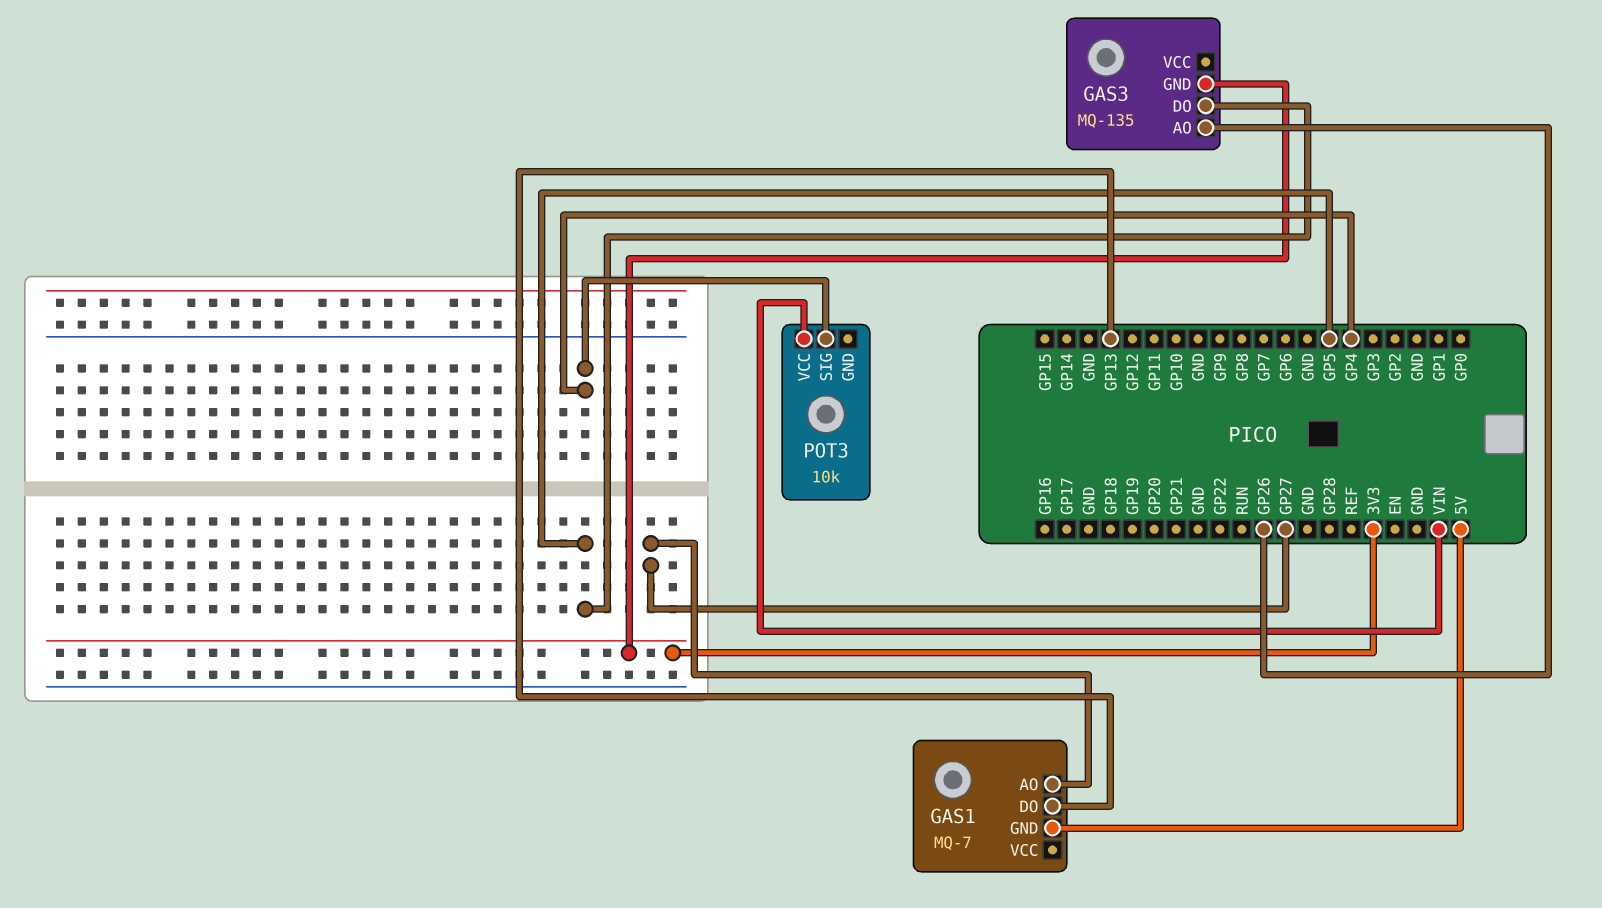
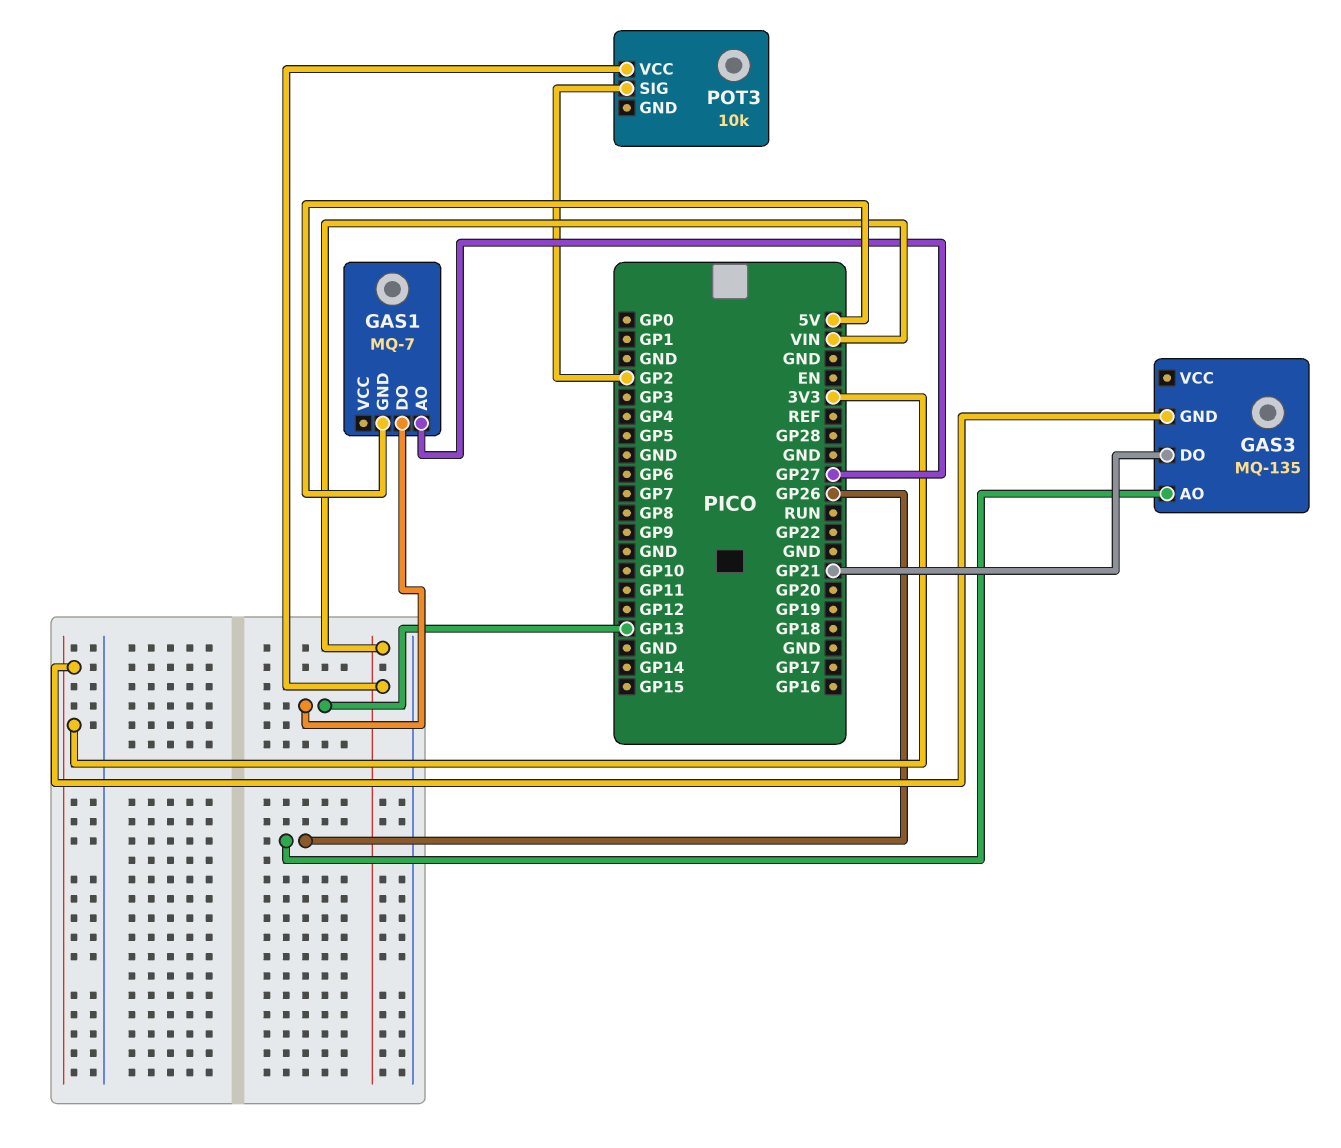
GAS3 pin DO: GP5 -> GP21
POT3 pin SIG: GP4 -> GP2

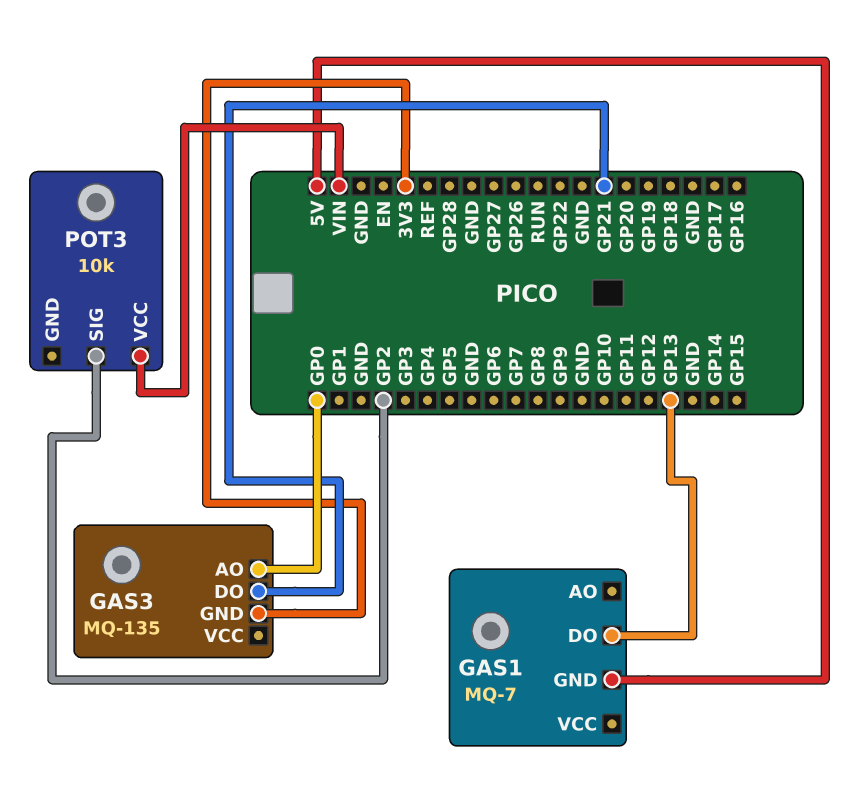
GAS1 pin AO: GP27 -> none
GAS3 pin AO: GP26 -> GP0

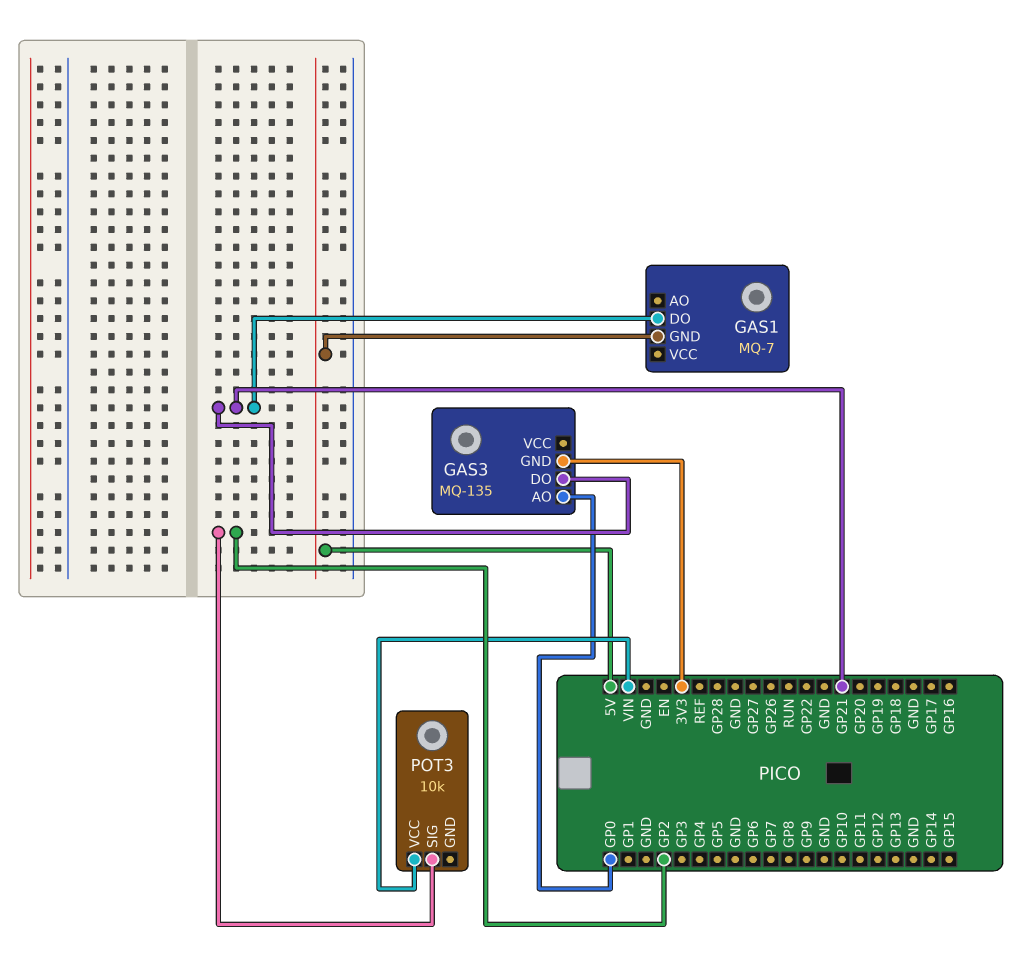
GAS1 pin DO: GP13 -> GP21

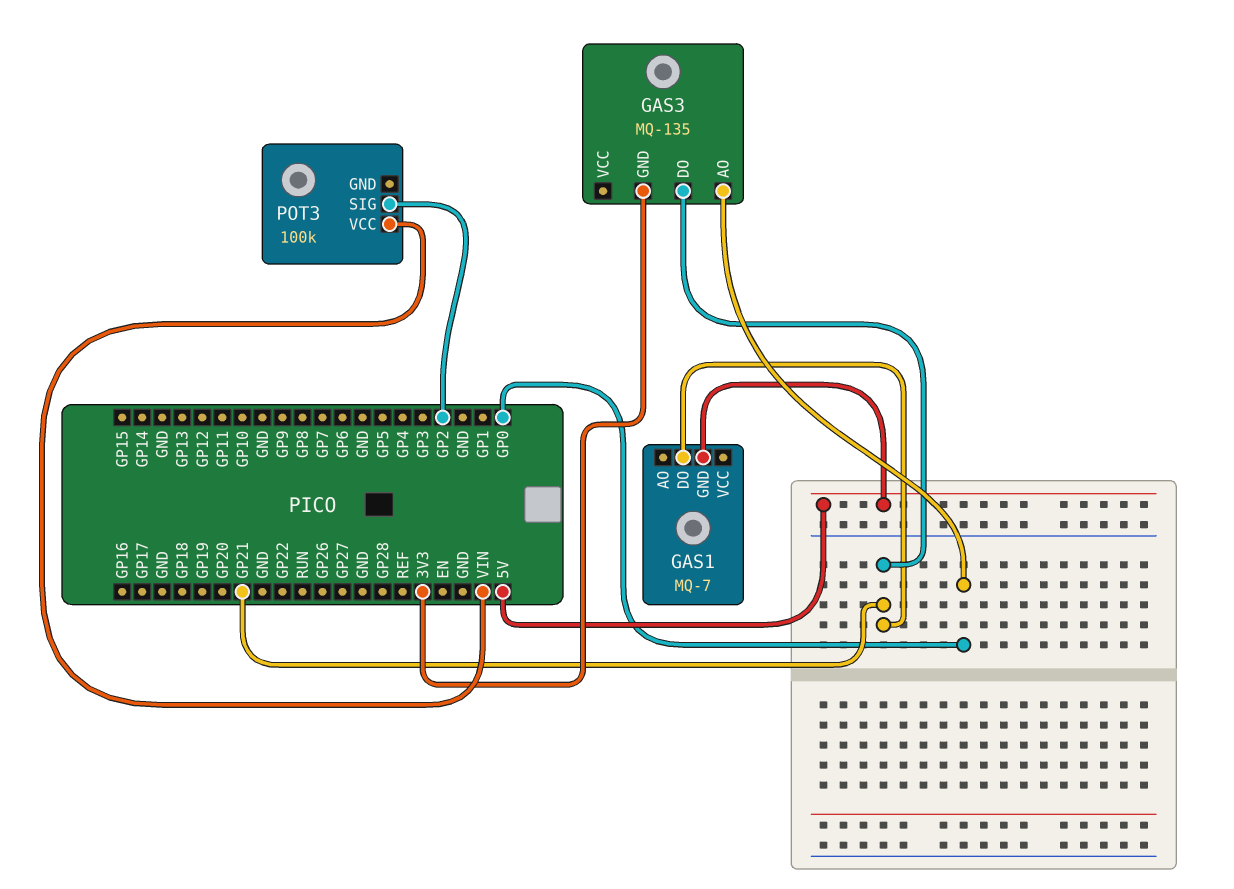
POT3: 10k -> 100k

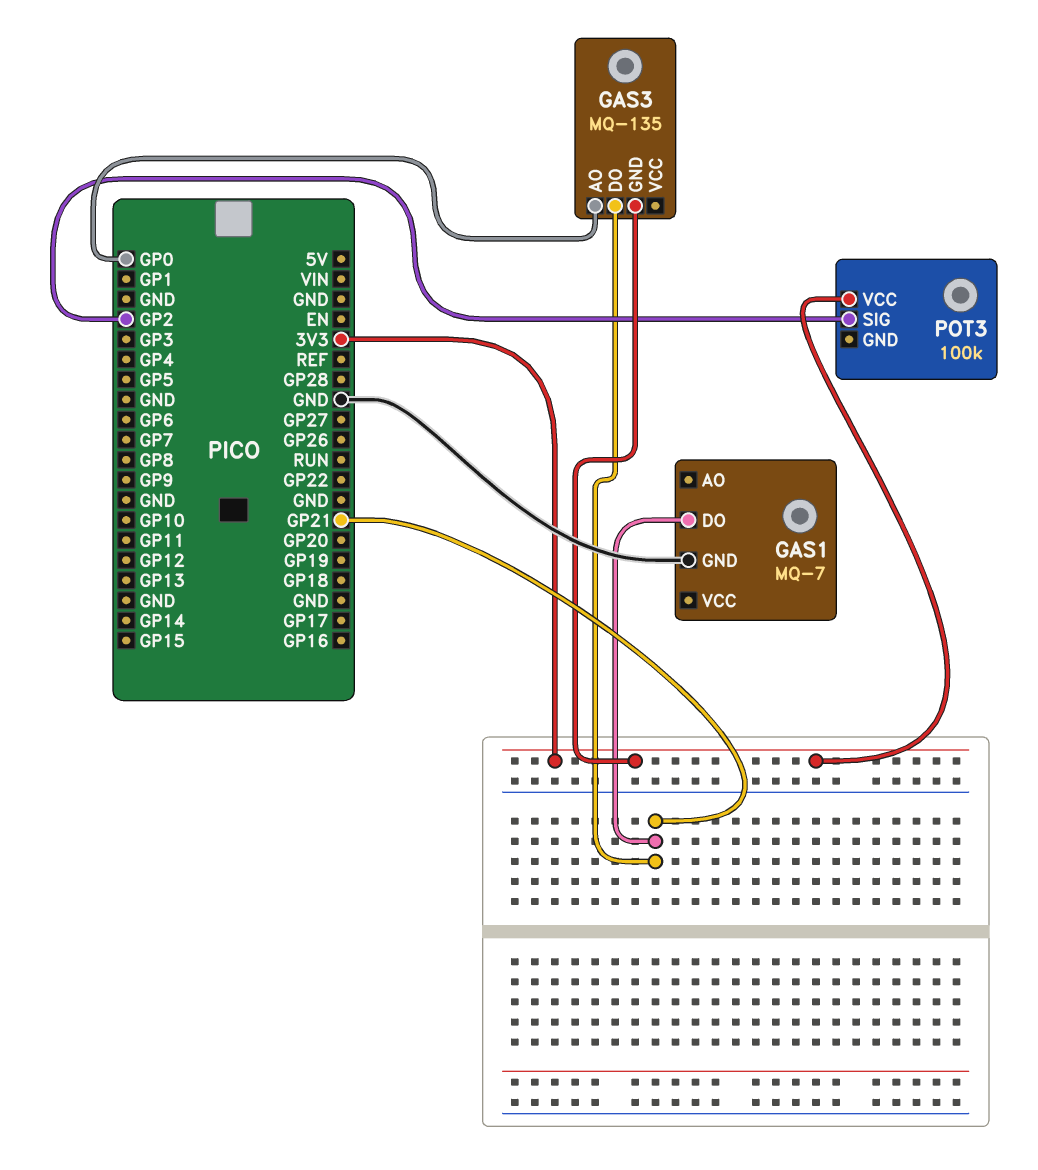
GAS1 pin GND: 5V -> GND
POT3 pin VCC: VIN -> 3V3

